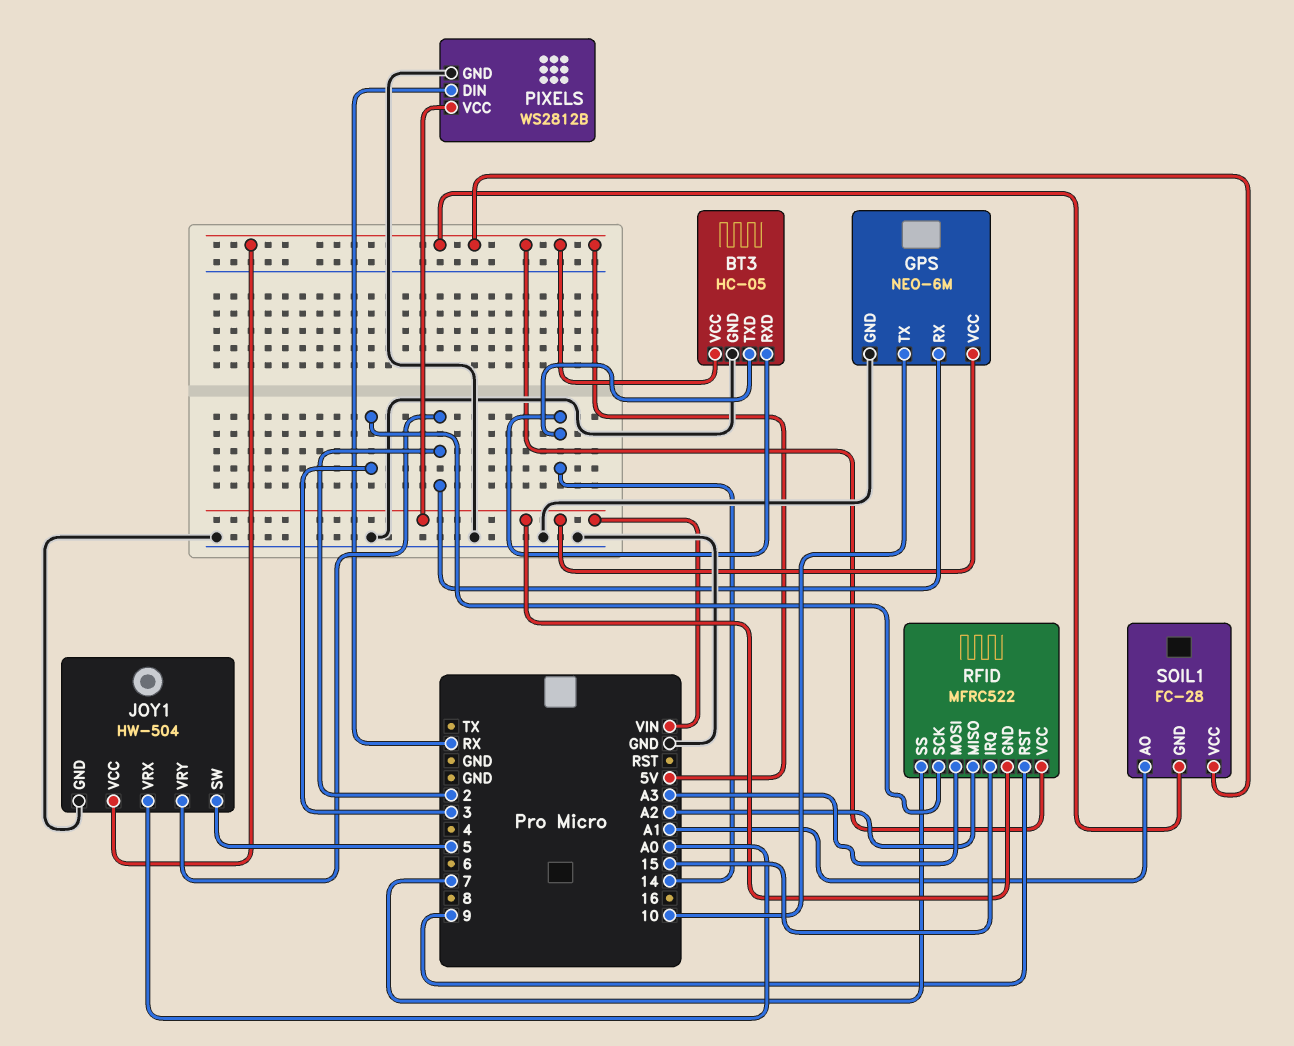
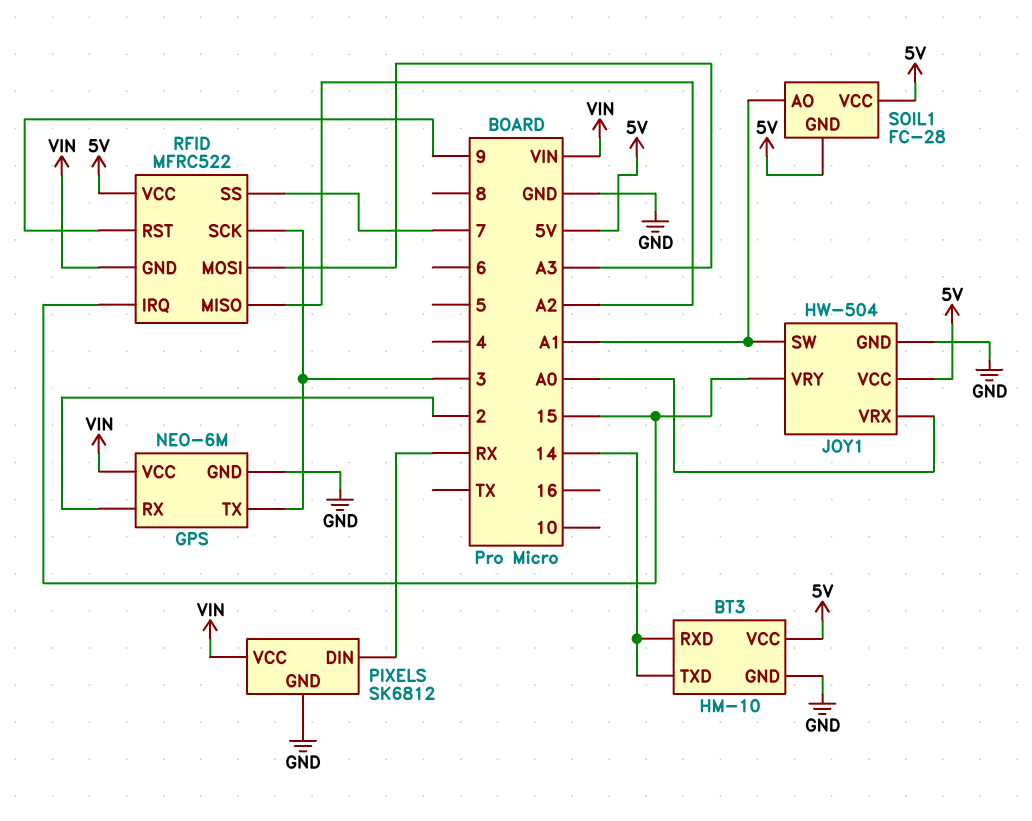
BT3: HC-05 -> HM-10
GPS pin TX: 10 -> 3
JOY1 pin SW: 5 -> A1
JOY1 pin VRY: 2 -> 15
PIXELS: WS2812B -> SK6812

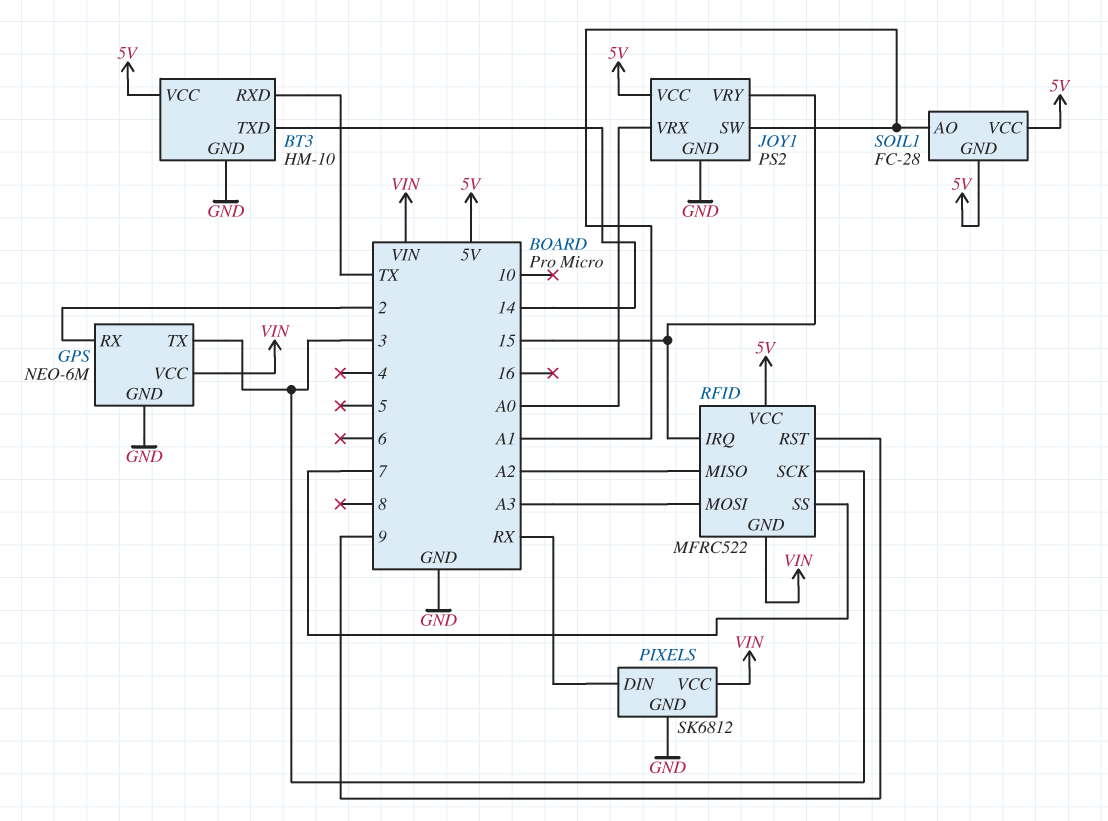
BT3 pin RXD: 14 -> TX
JOY1: HW-504 -> PS2

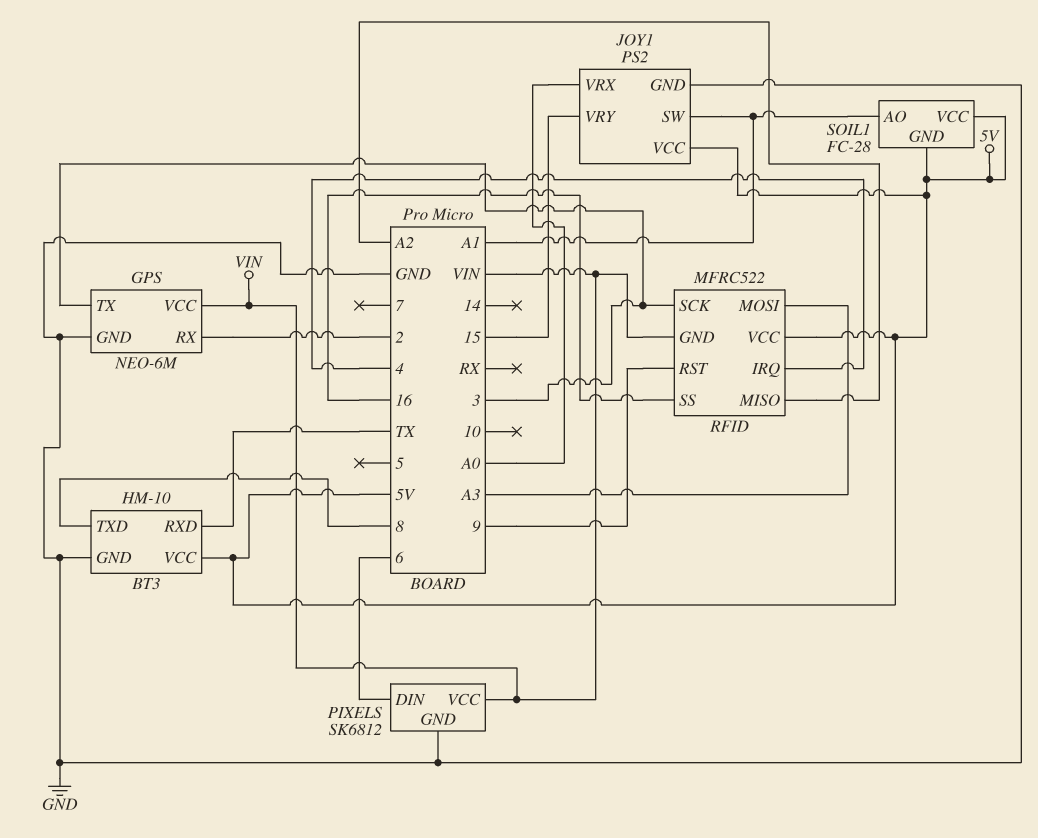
BT3 pin TXD: 14 -> 8
PIXELS pin DIN: RX -> 6
RFID pin IRQ: 15 -> 4
RFID pin SS: 7 -> 16

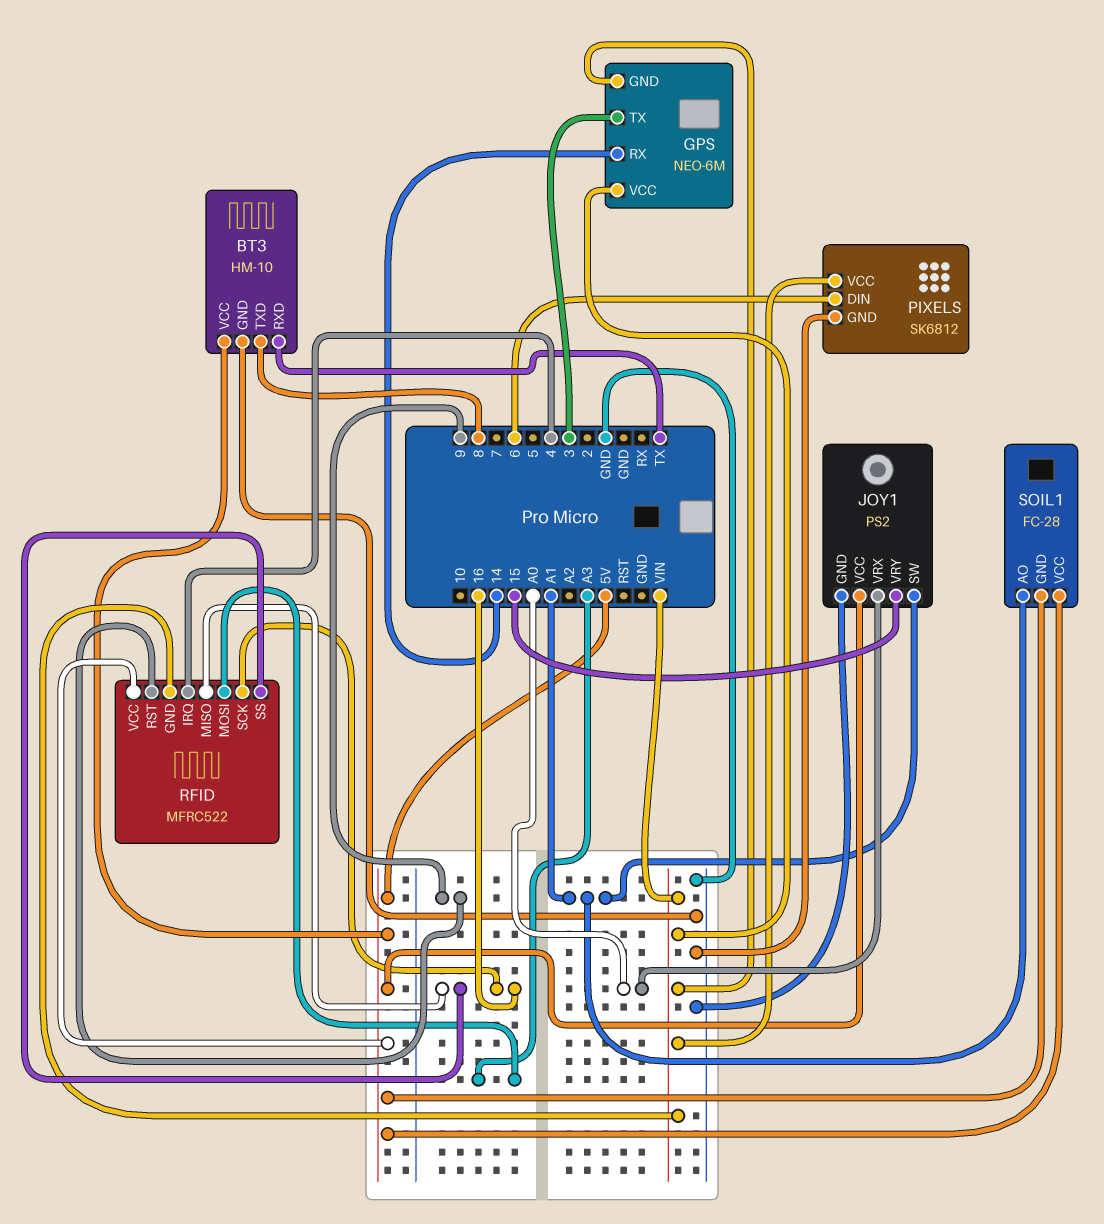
GPS pin GND: GND -> VIN
GPS pin RX: 2 -> 14
RFID pin MISO: A2 -> 16
RFID pin SCK: 3 -> 16

